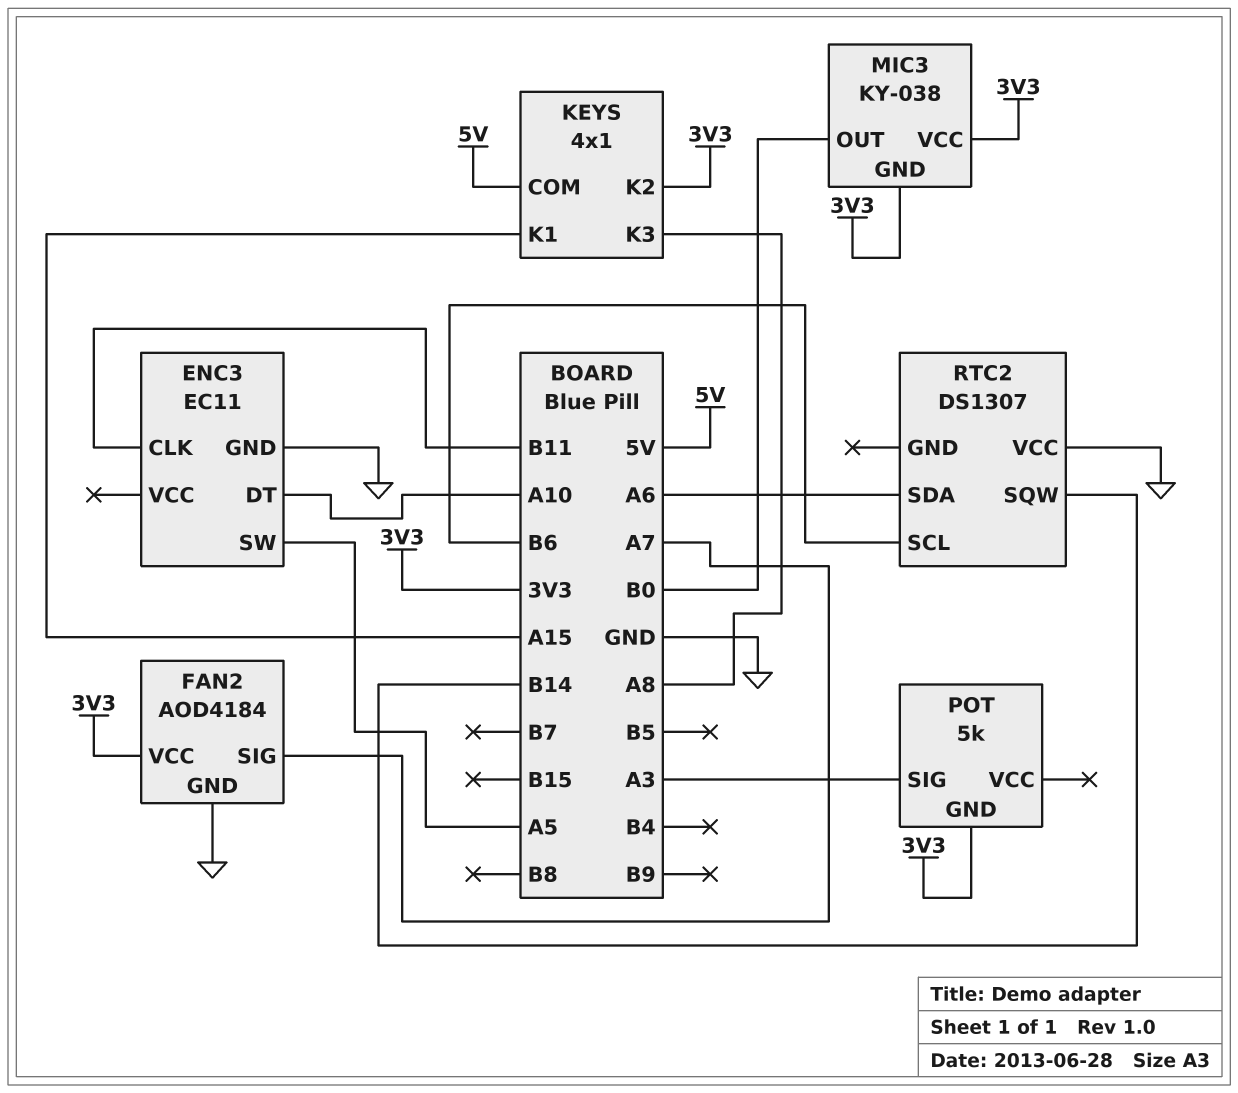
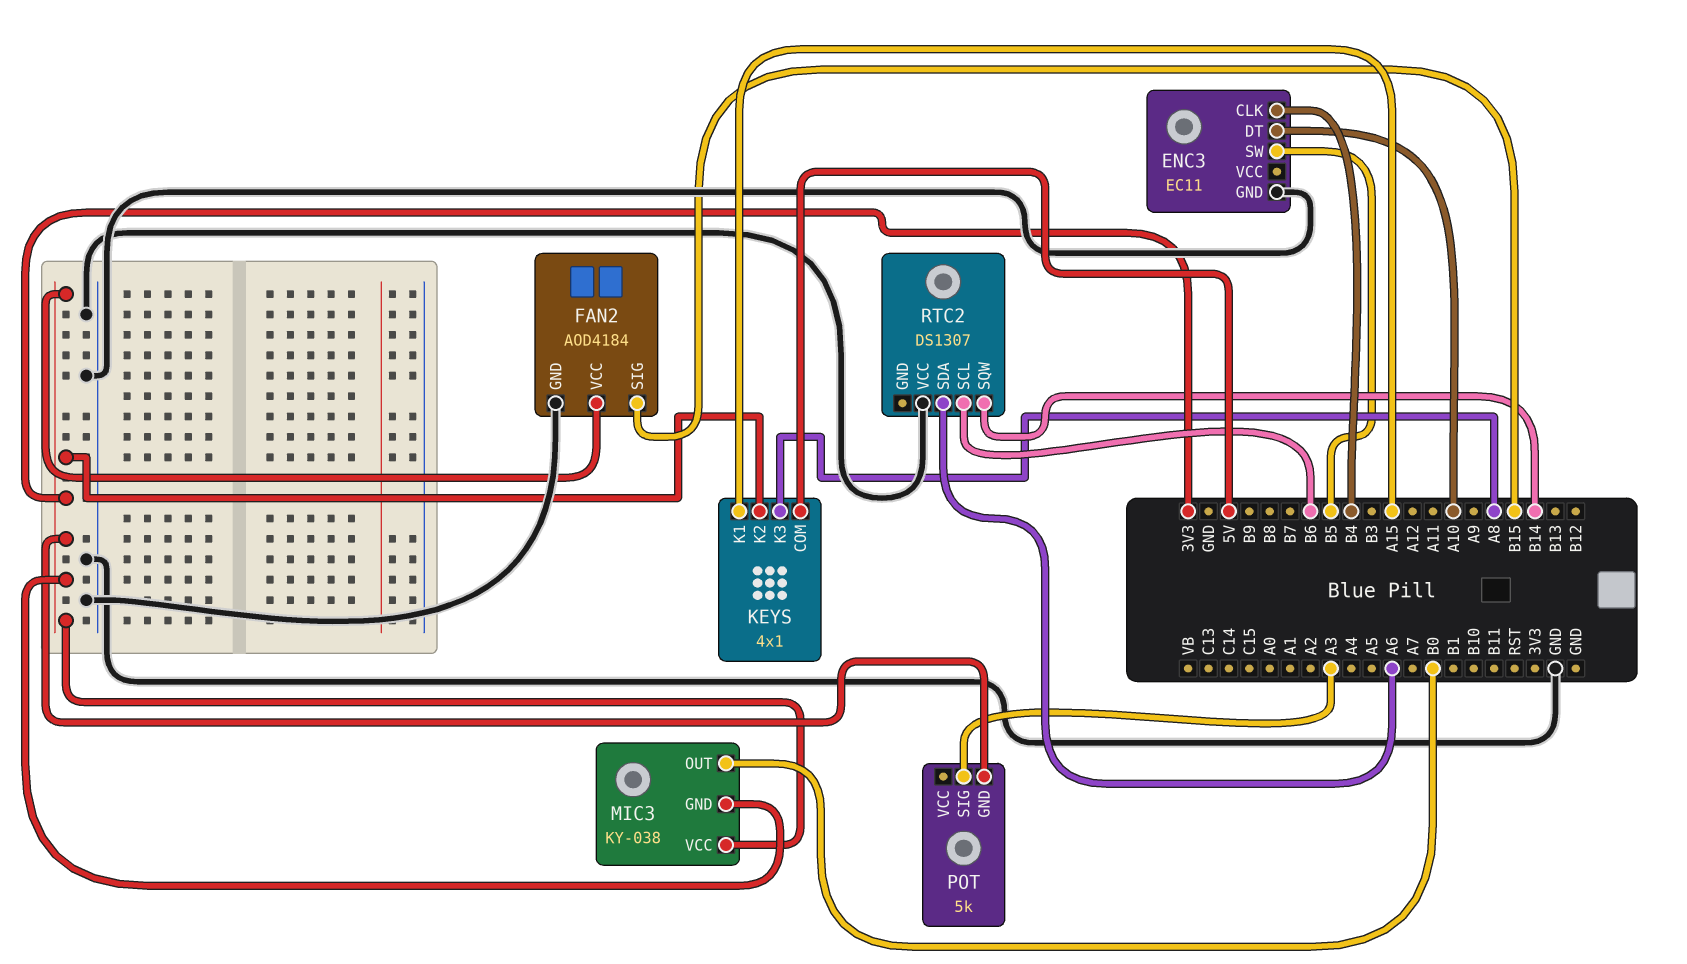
ENC3 pin CLK: B11 -> B4
ENC3 pin SW: A5 -> B5
FAN2 pin SIG: A7 -> B15

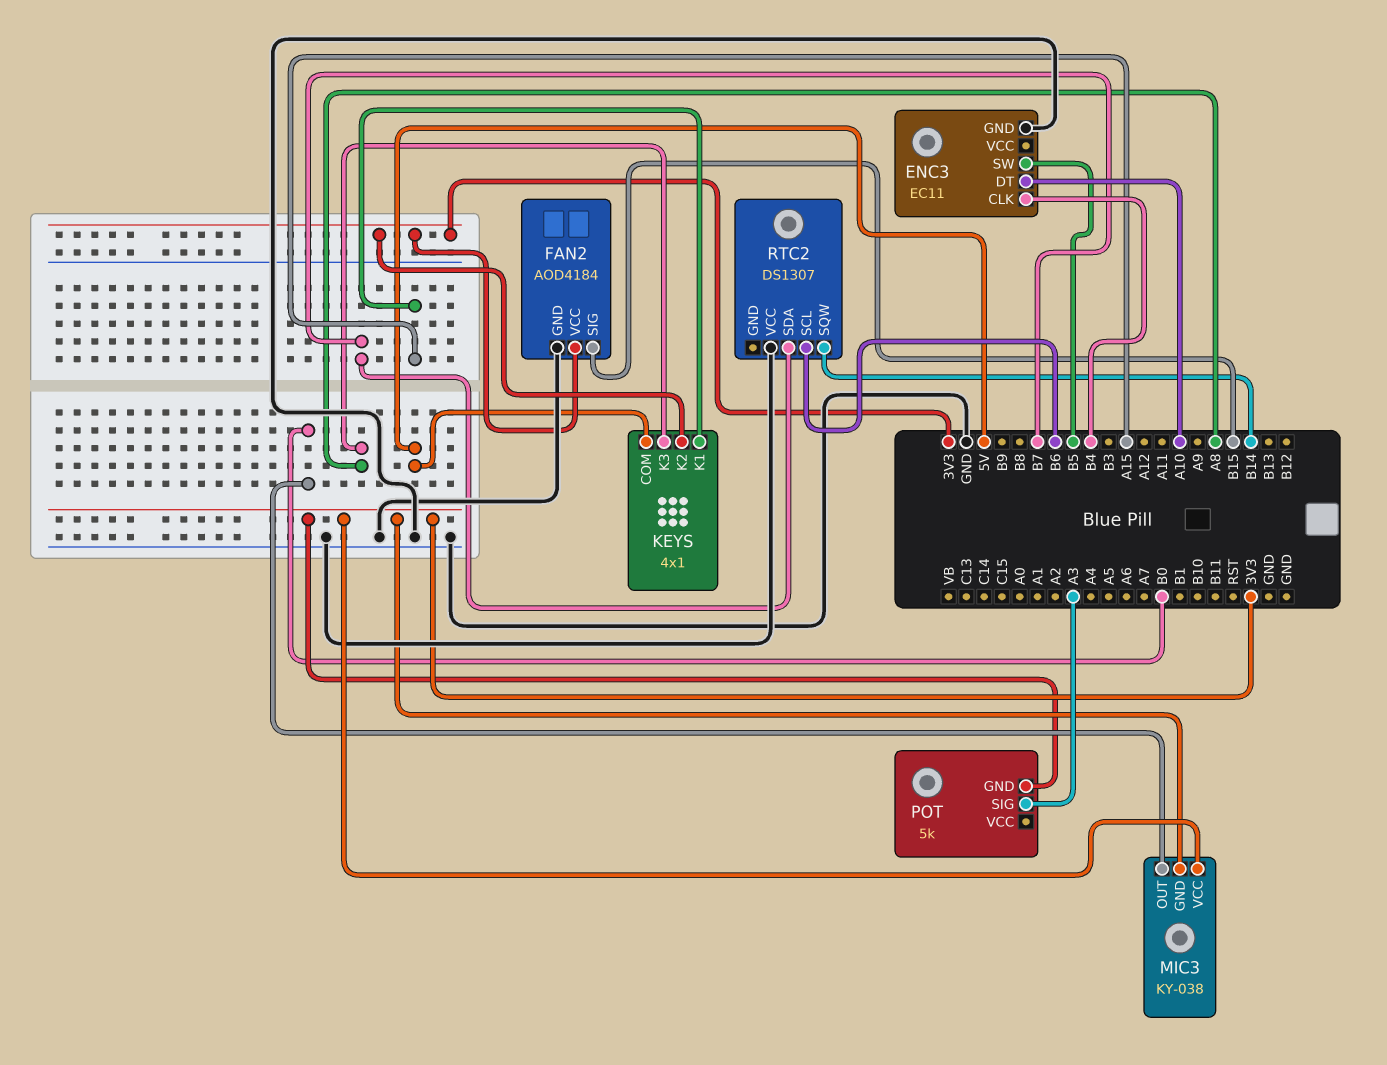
RTC2 pin SDA: A6 -> B7

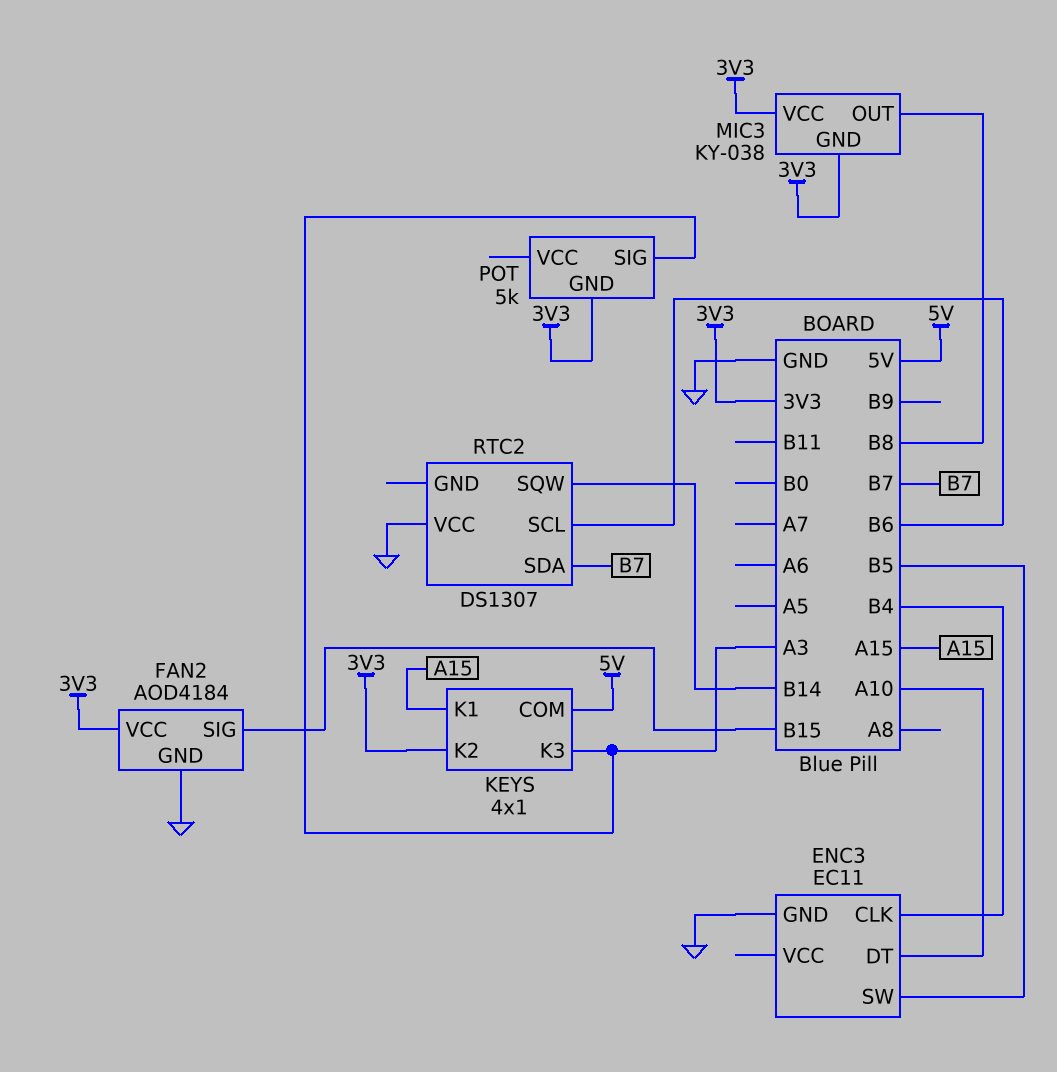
KEYS pin K3: A8 -> A3
MIC3 pin OUT: B0 -> B8

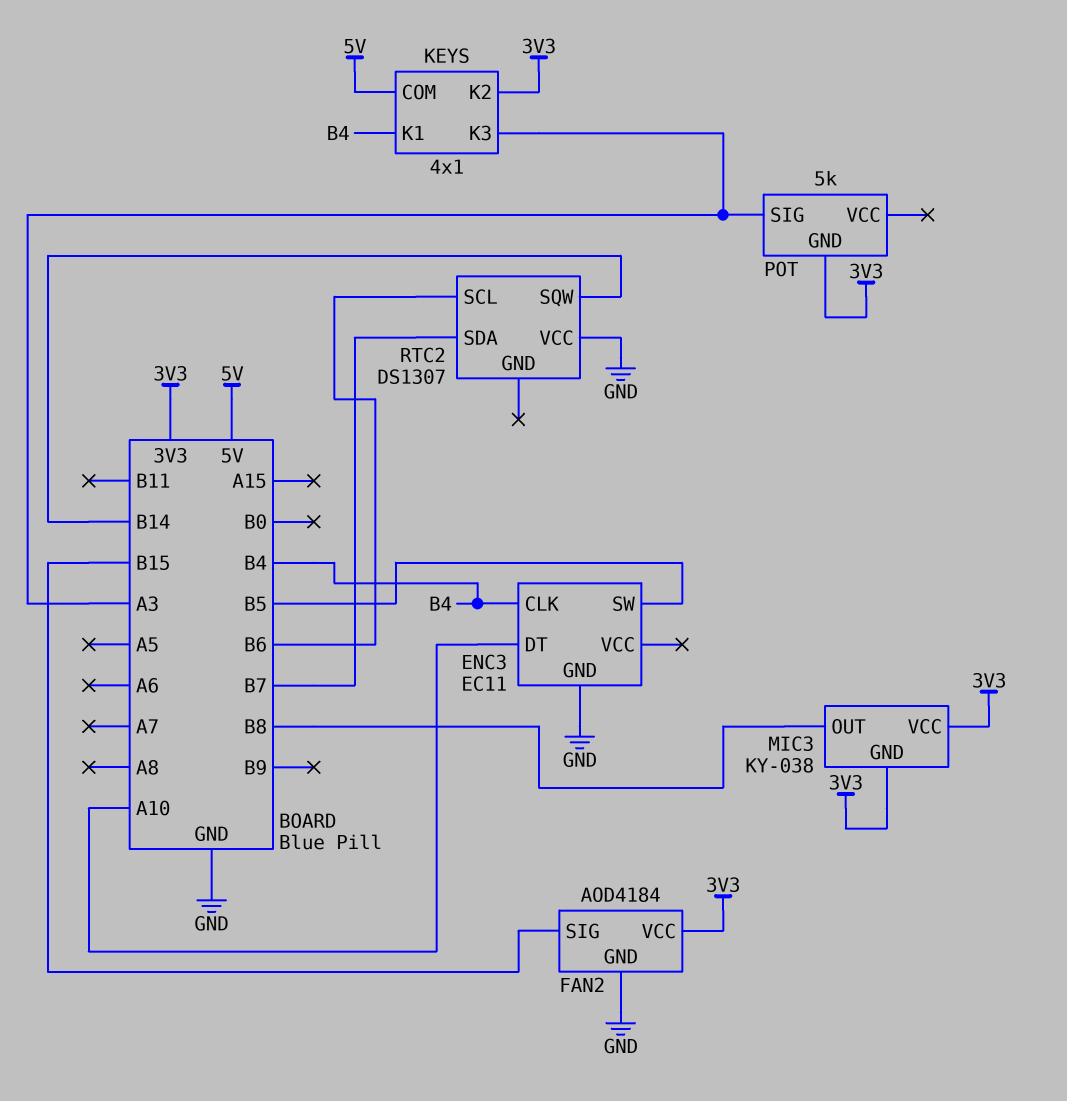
KEYS pin K1: A15 -> B4

